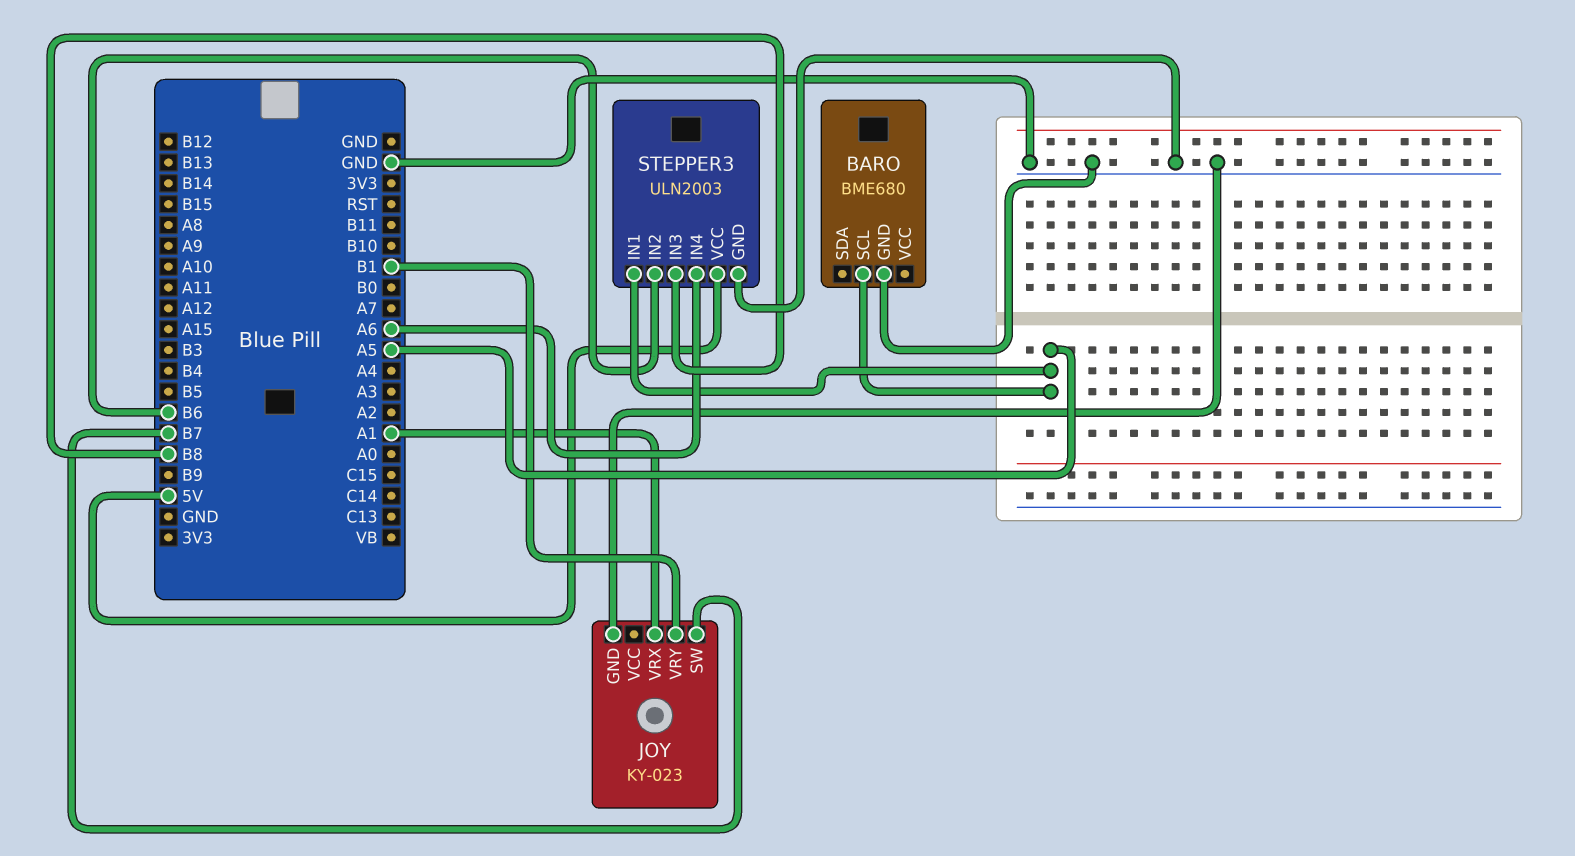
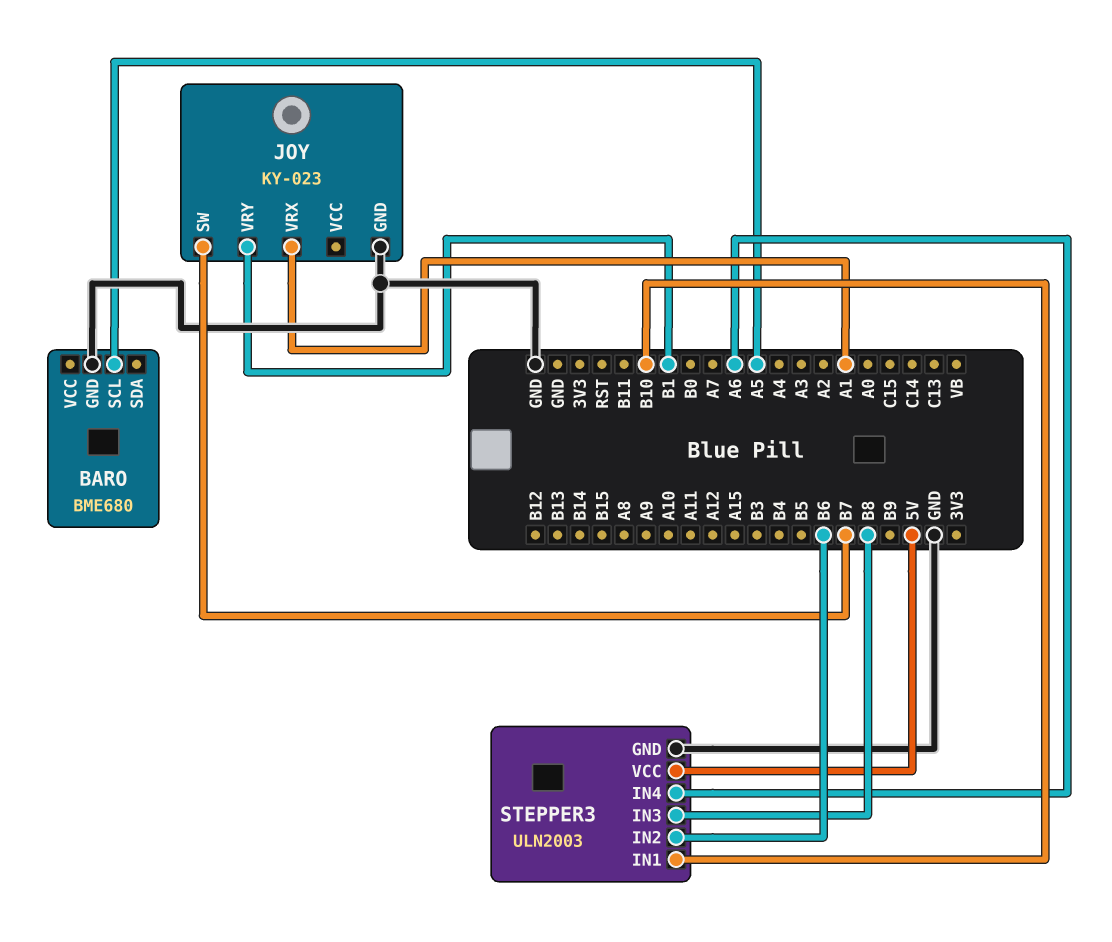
STEPPER3 pin IN1: A5 -> B10

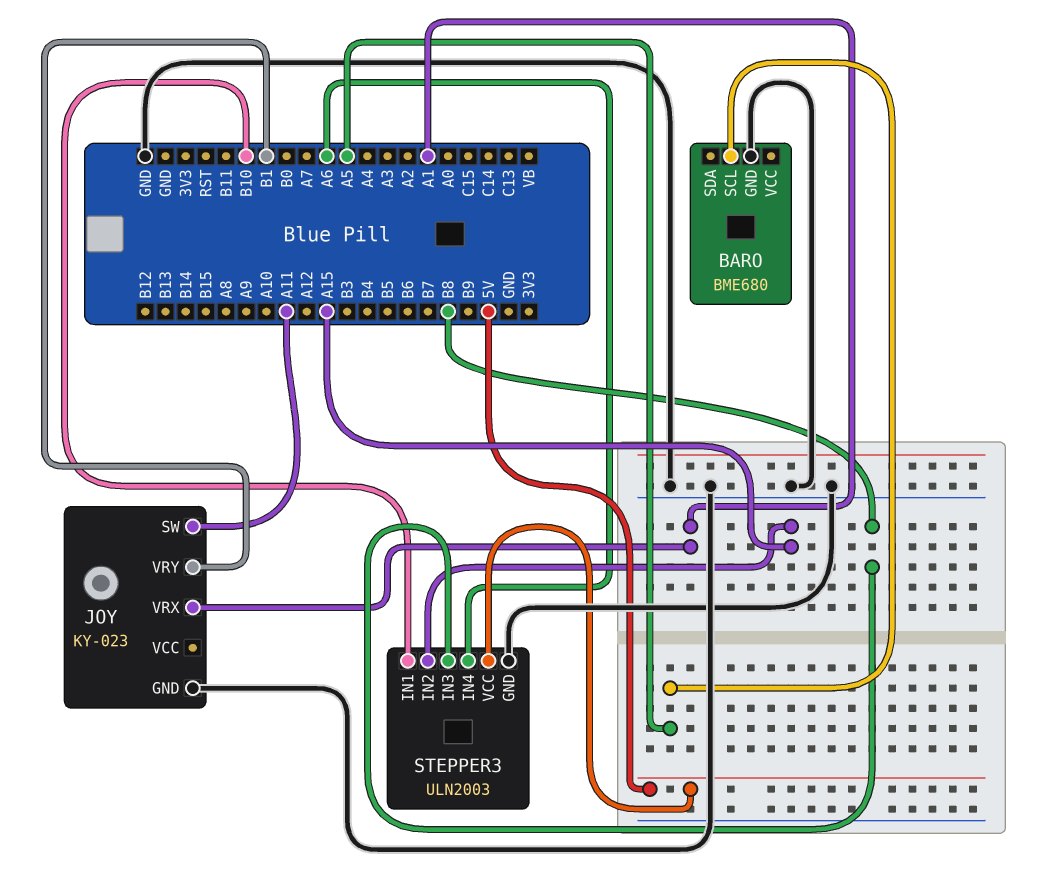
JOY pin SW: B7 -> A11
STEPPER3 pin IN2: B6 -> A15

